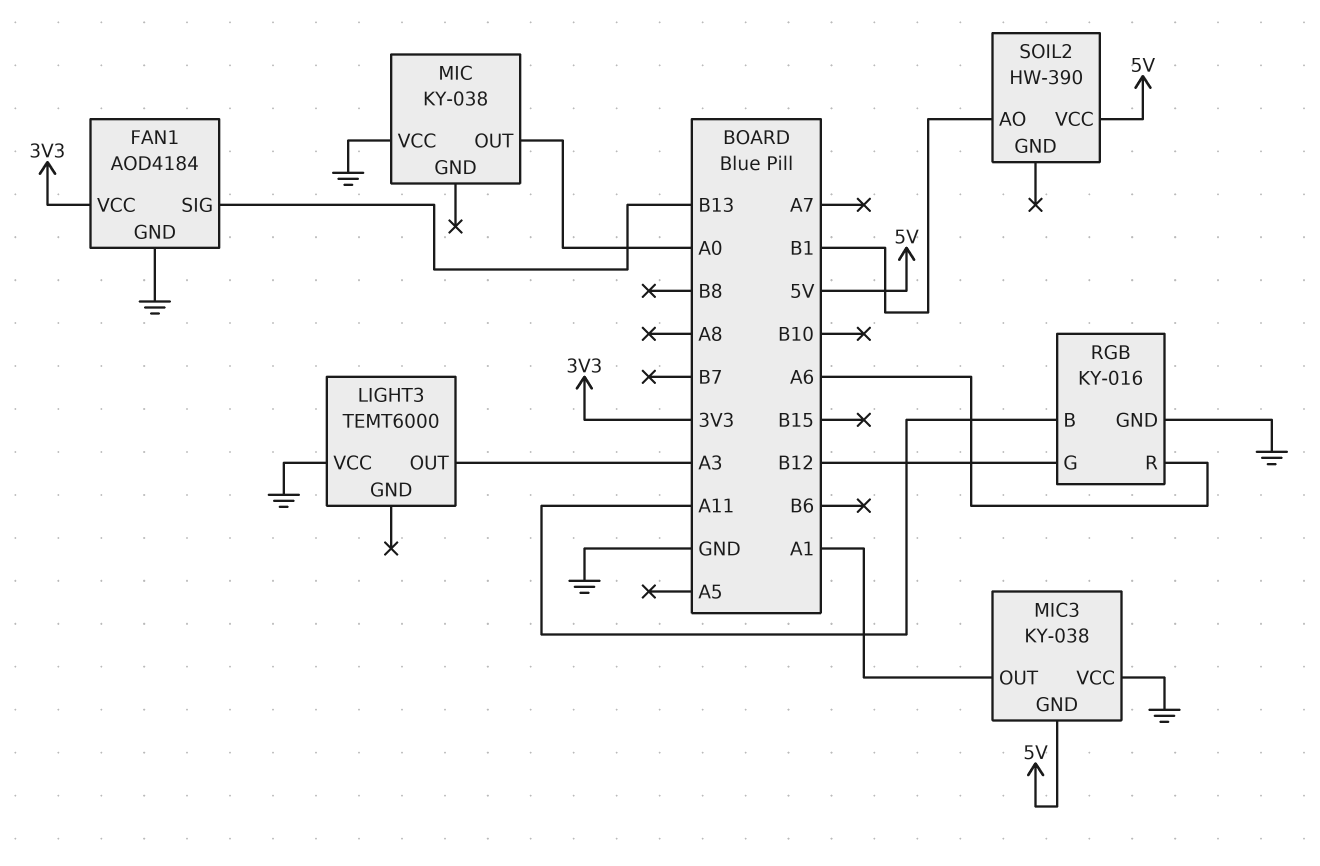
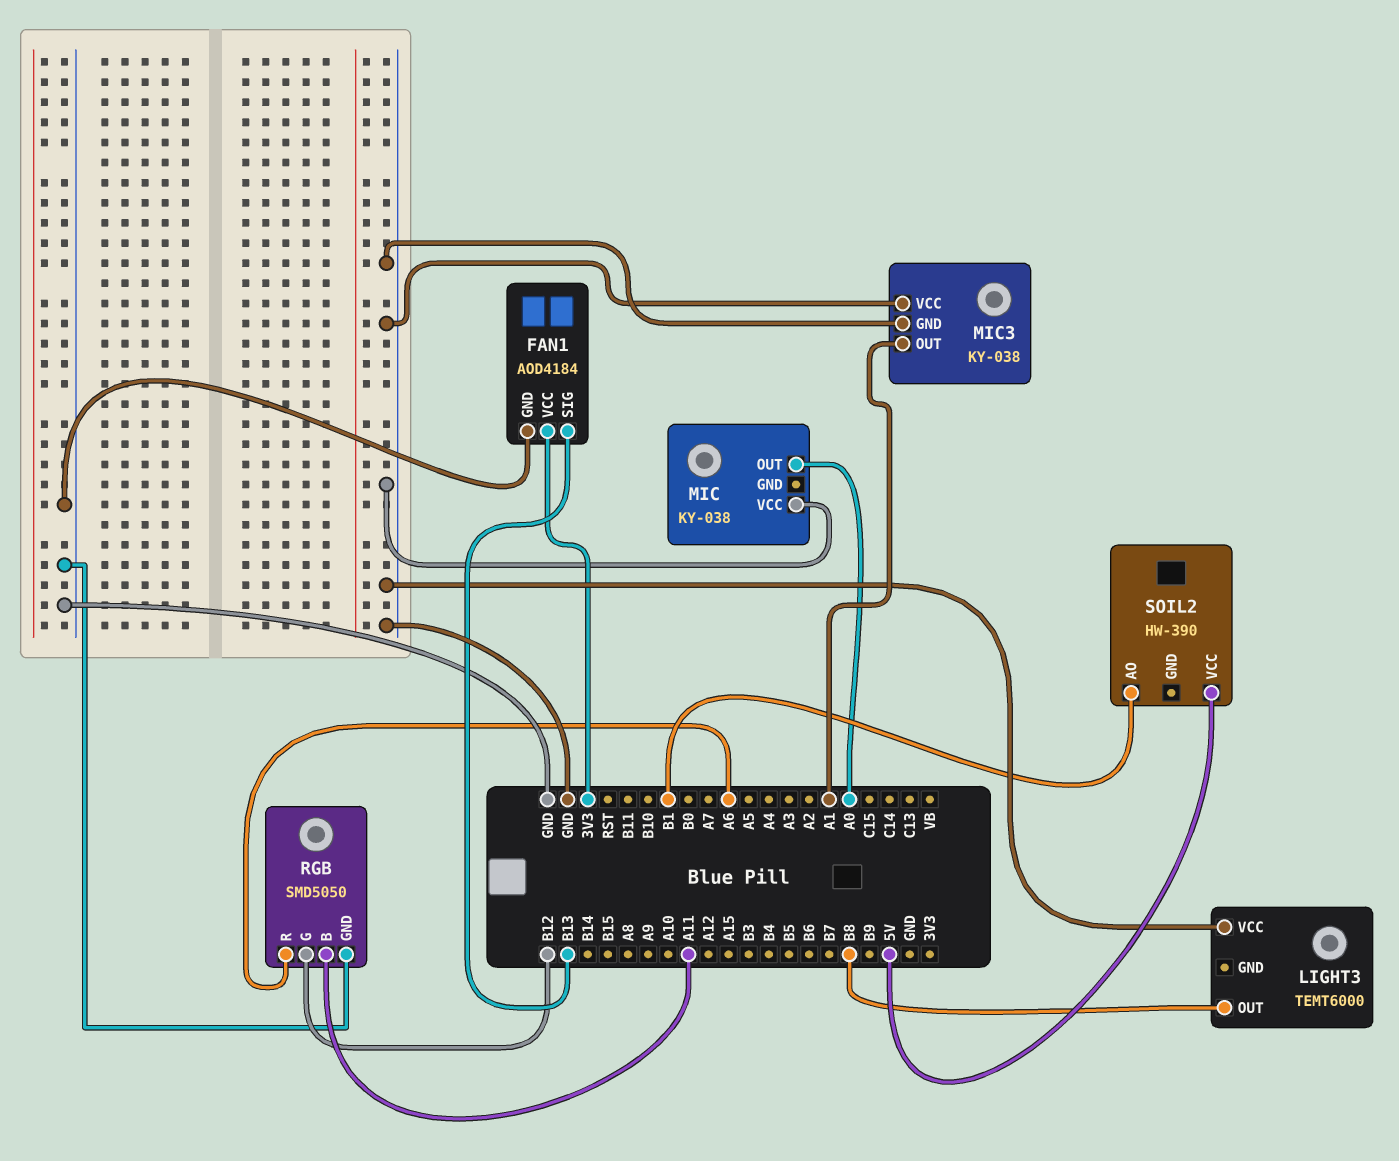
LIGHT3 pin OUT: A3 -> B8
MIC3 pin GND: 5V -> GND
RGB: KY-016 -> SMD5050

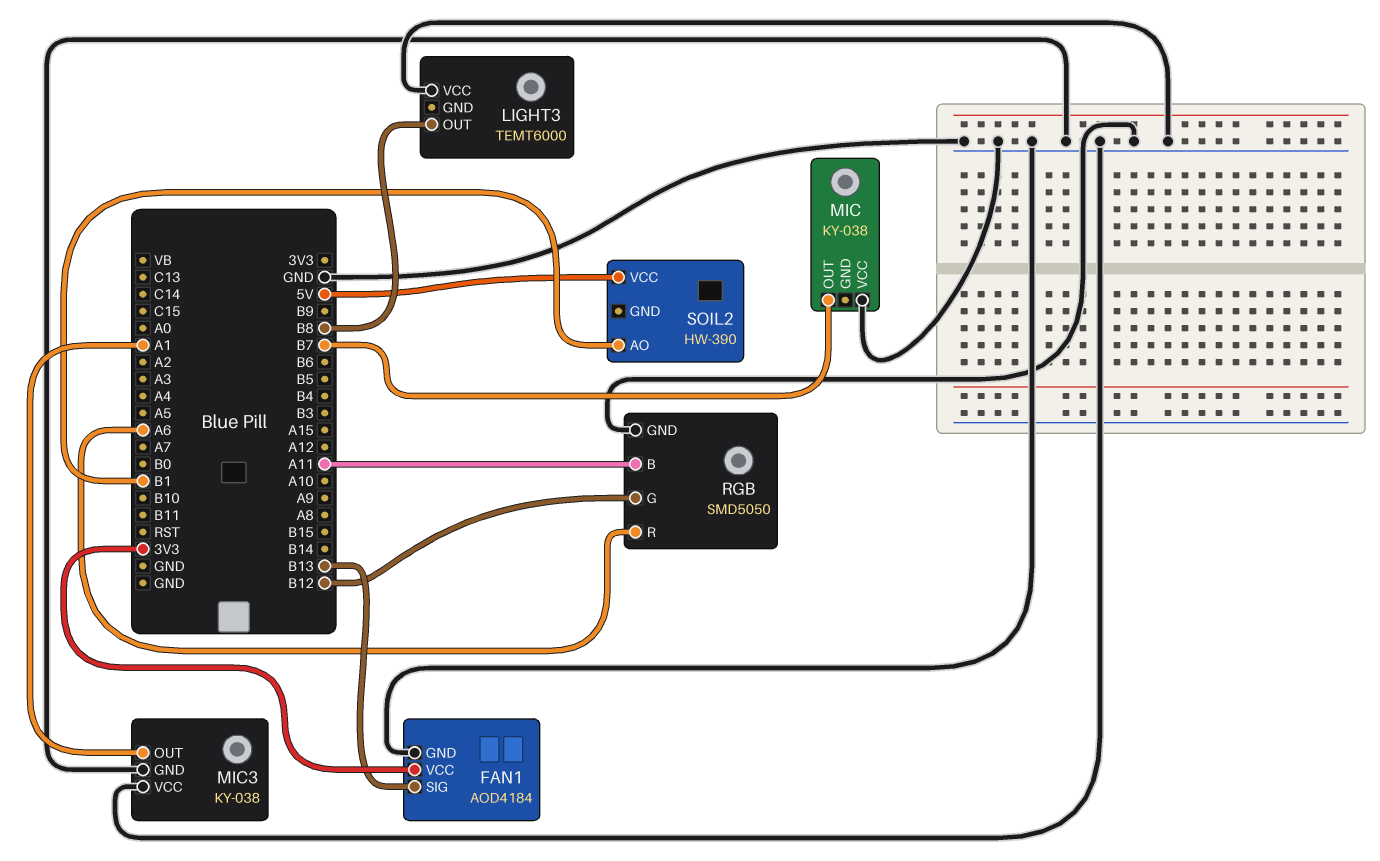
MIC pin OUT: A0 -> B7

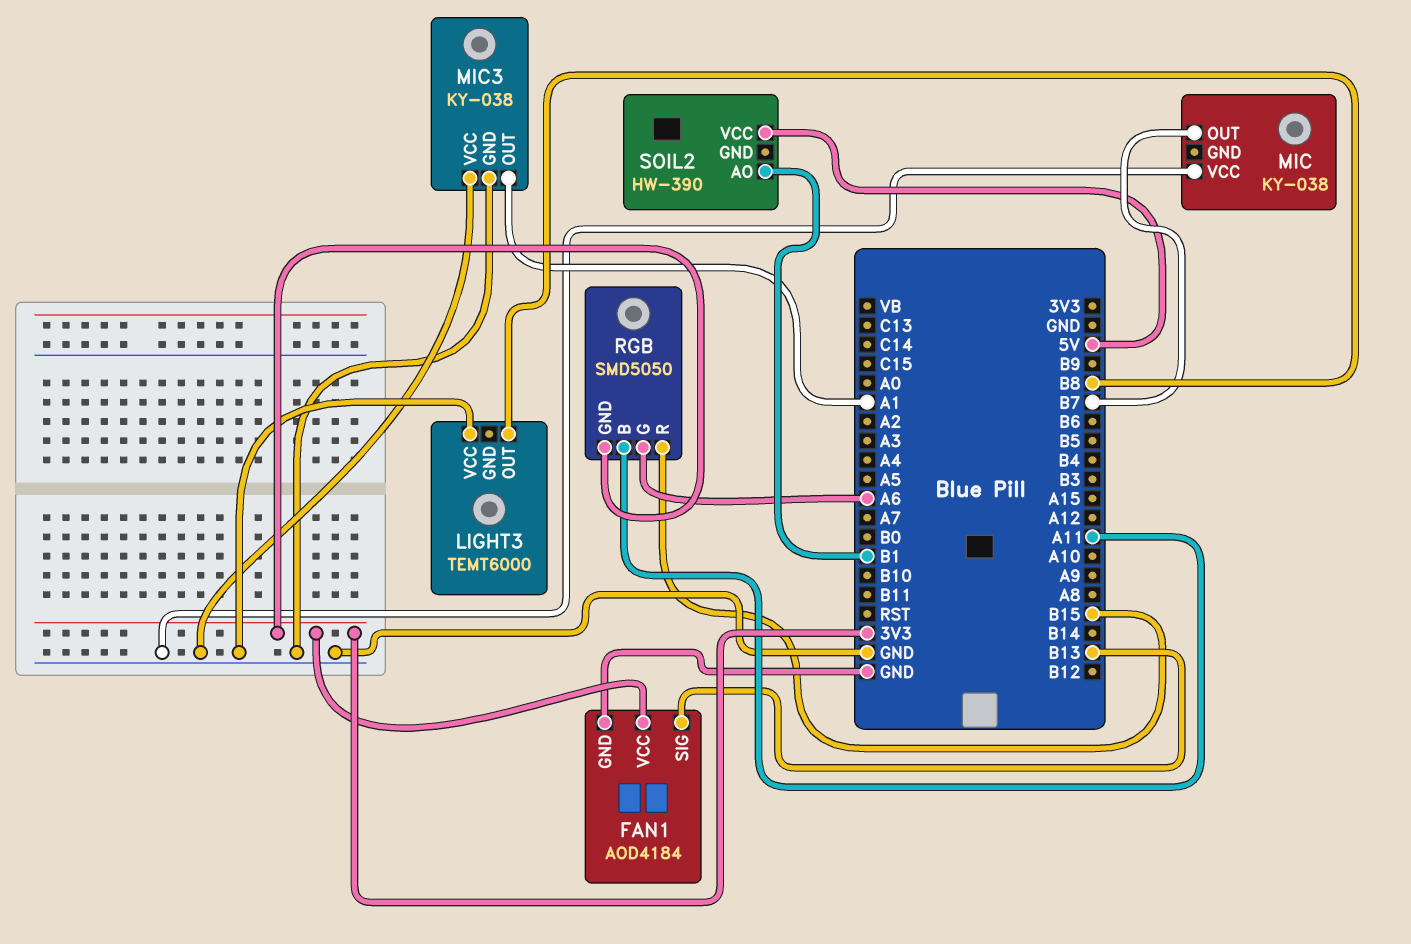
RGB pin G: B12 -> A6
RGB pin GND: GND -> 3V3
RGB pin R: A6 -> B15

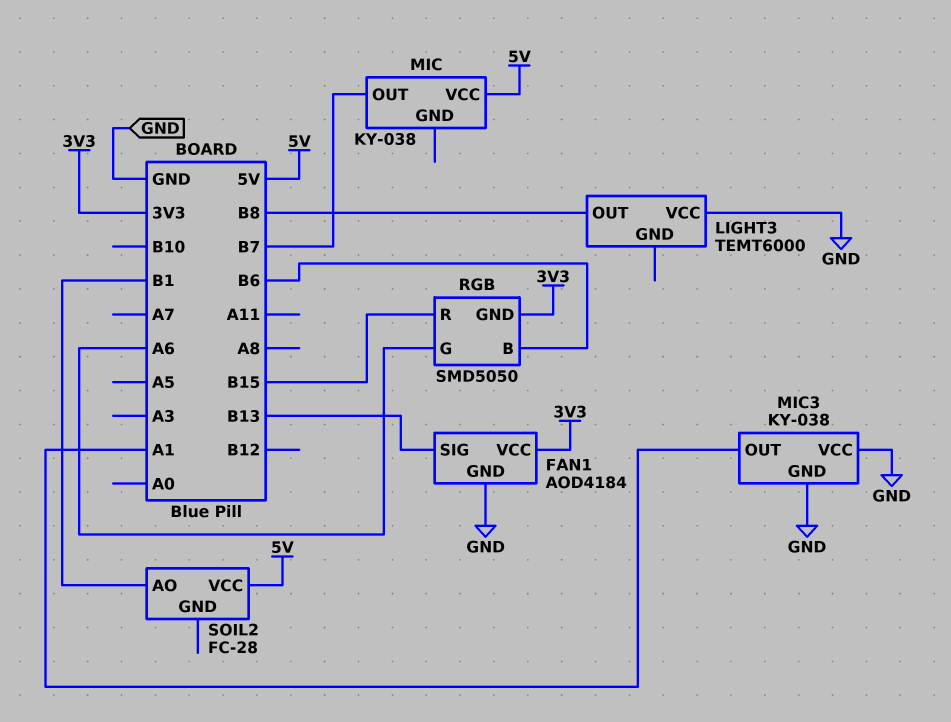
MIC pin VCC: GND -> 5V
RGB pin B: A11 -> B6
SOIL2: HW-390 -> FC-28

